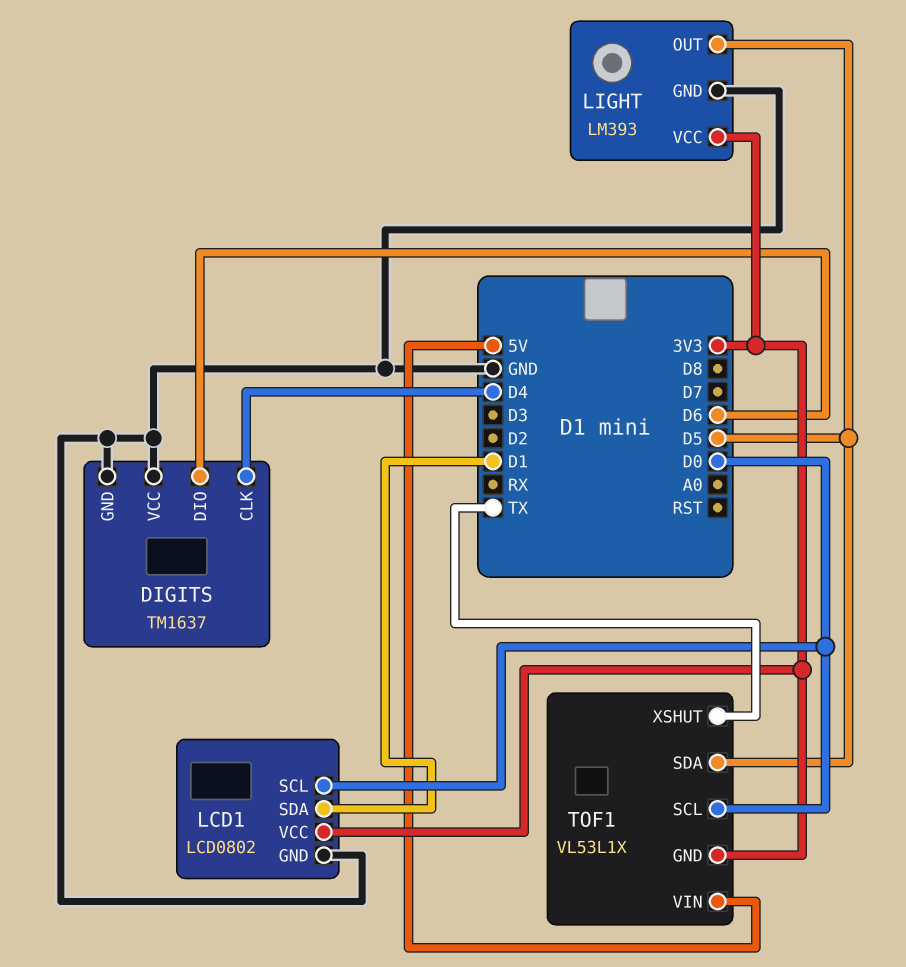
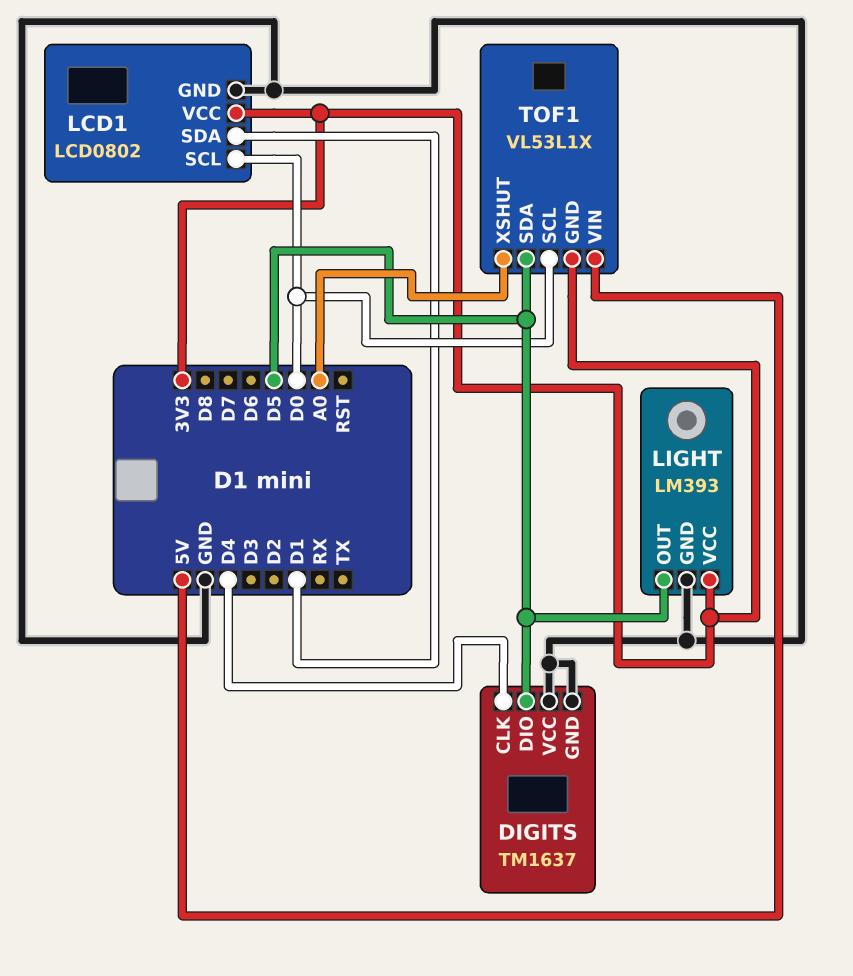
DIGITS pin DIO: D6 -> D5
TOF1 pin XSHUT: TX -> A0

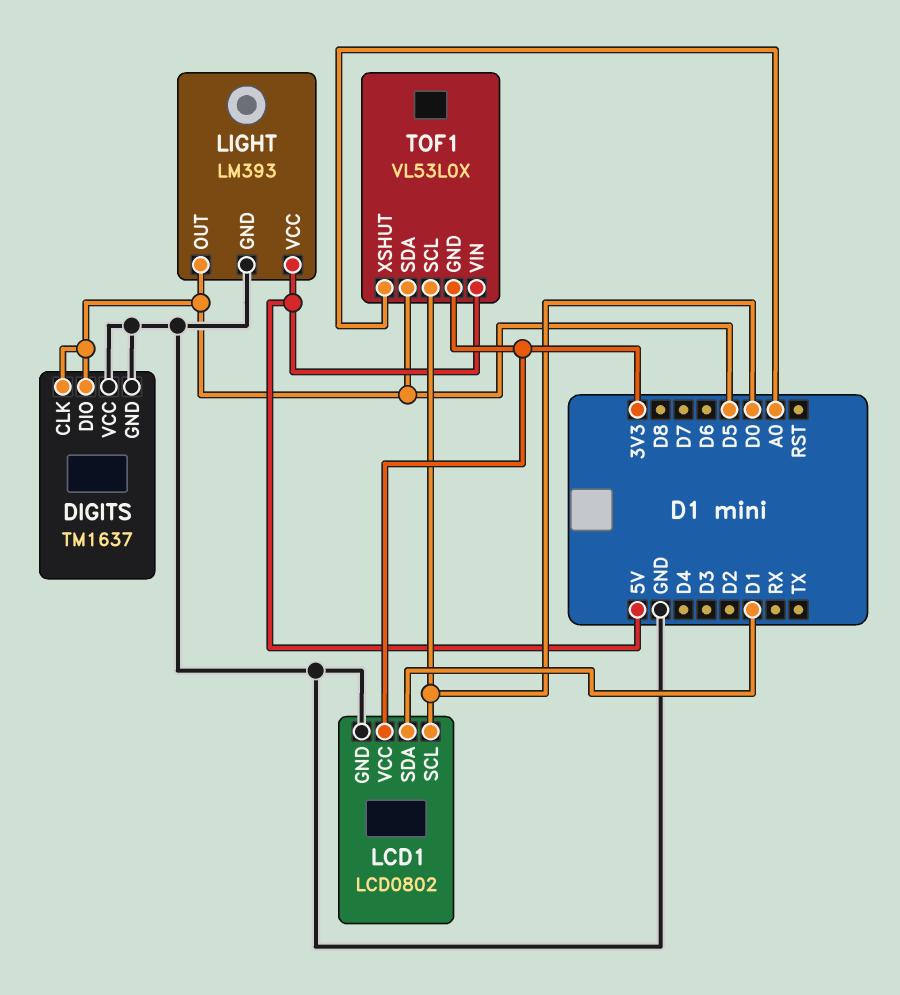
DIGITS pin CLK: D4 -> D5
LIGHT pin VCC: 3V3 -> 5V
TOF1: VL53L1X -> VL53L0X

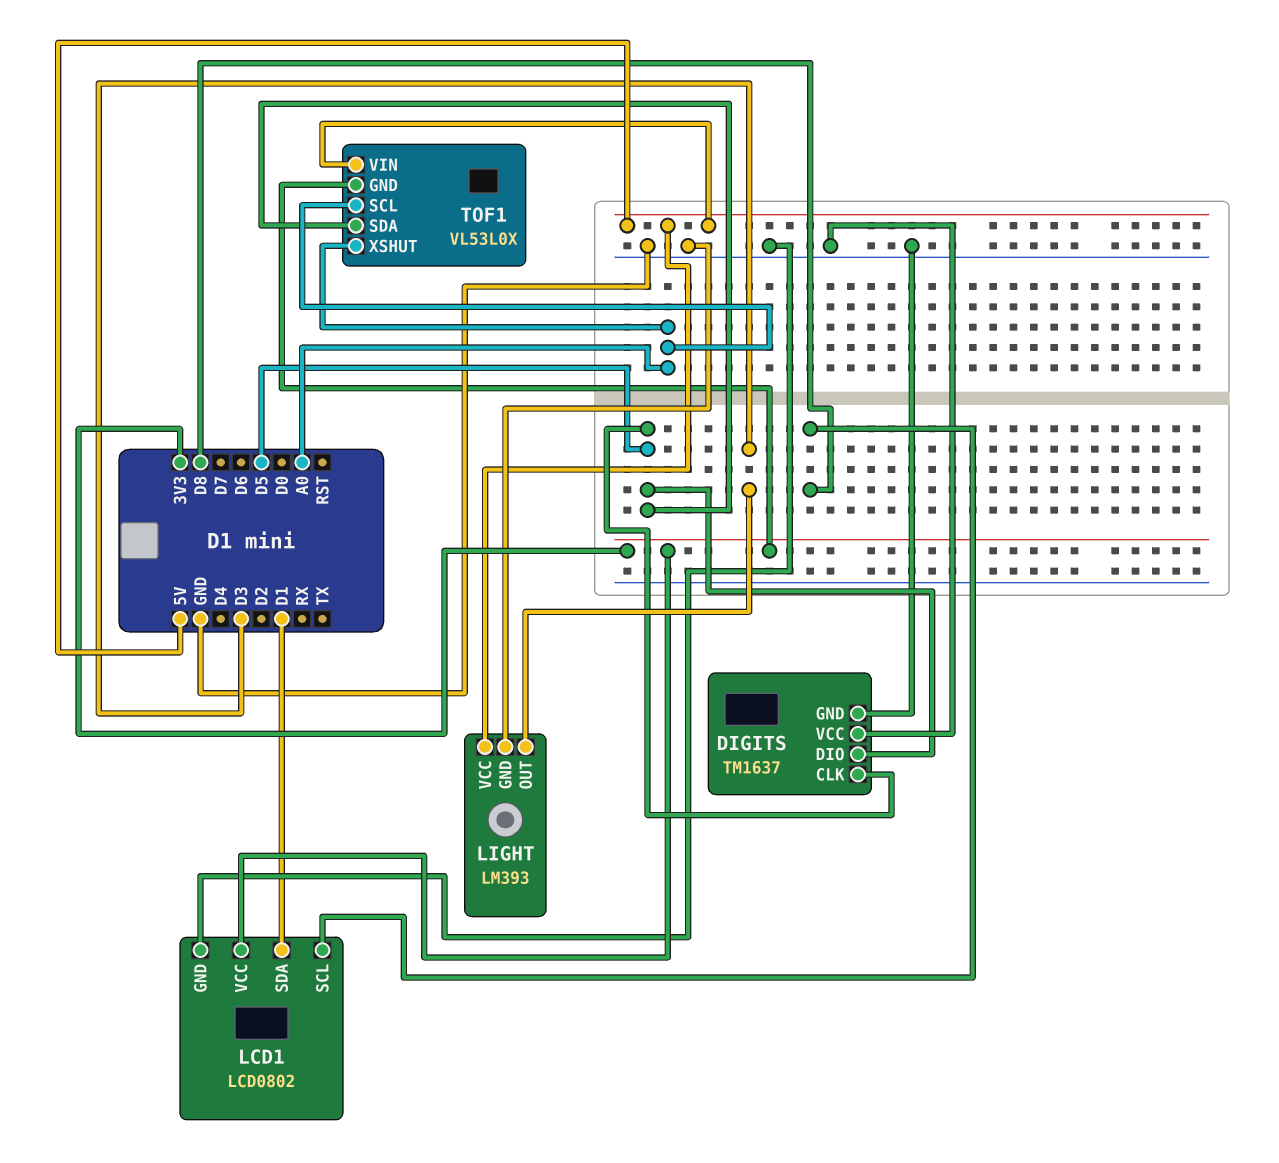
LCD1 pin SCL: D0 -> D8
LIGHT pin OUT: D5 -> D3
TOF1 pin SCL: D0 -> A0

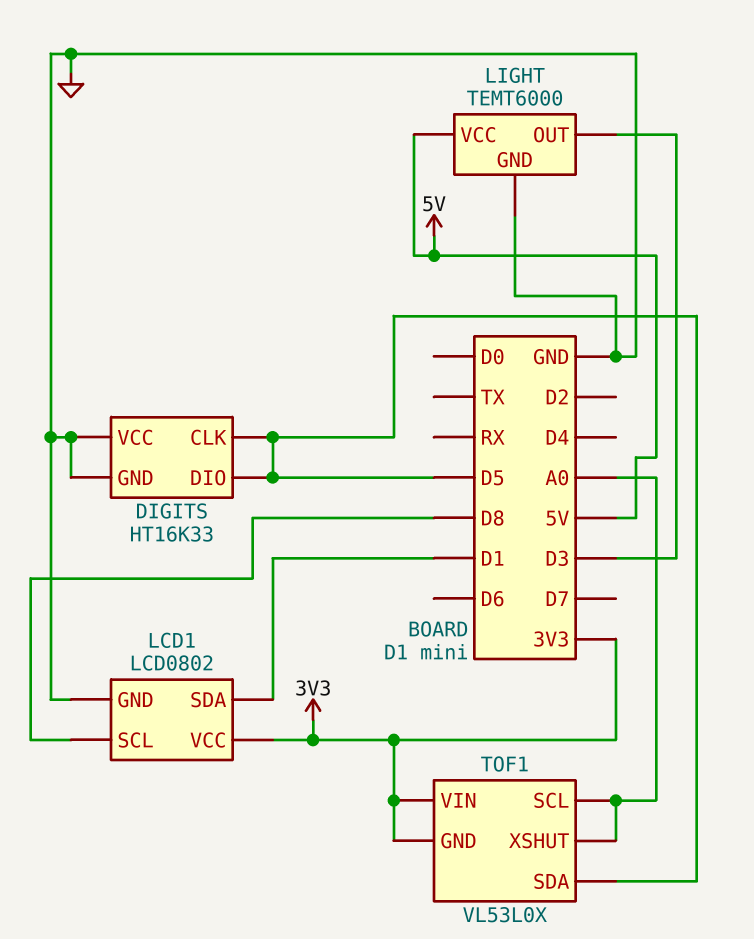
DIGITS: TM1637 -> HT16K33
LIGHT: LM393 -> TEMT6000
TOF1 pin VIN: 5V -> 3V3

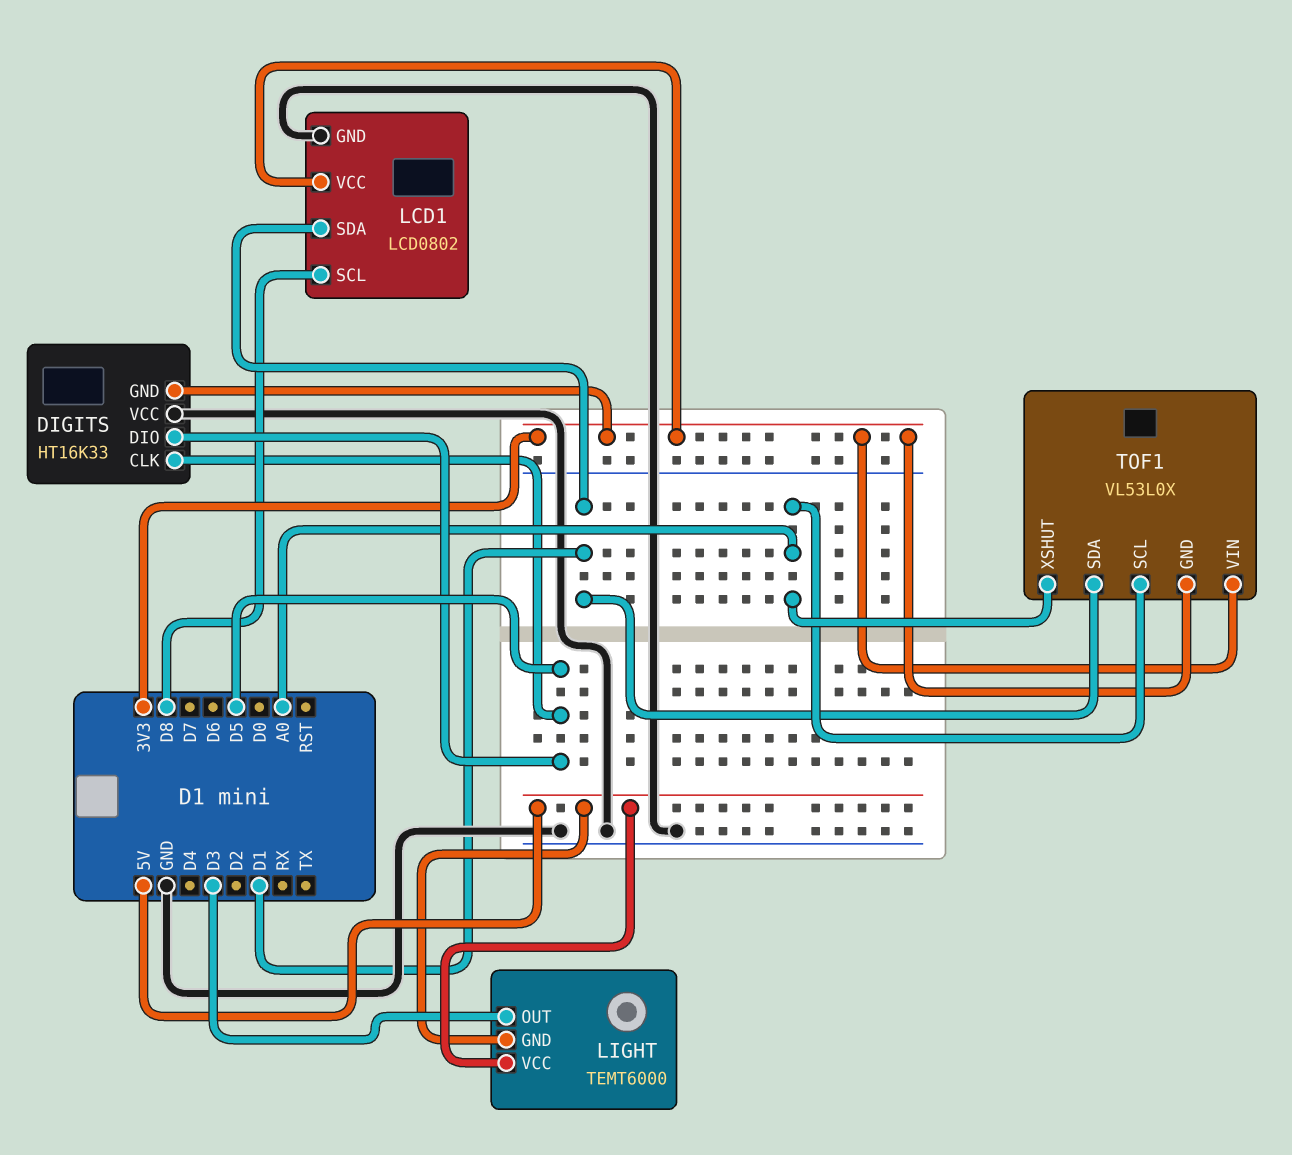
DIGITS pin GND: GND -> 3V3
LIGHT pin GND: GND -> 5V
TOF1 pin SDA: D5 -> D1

